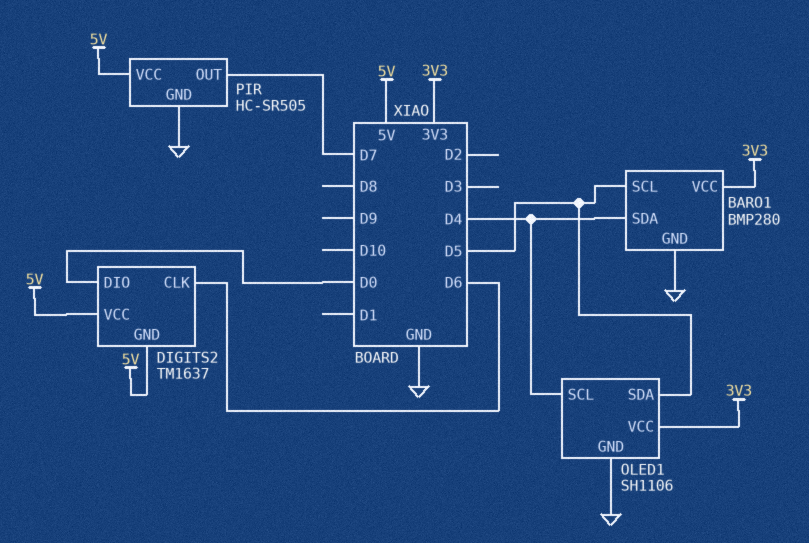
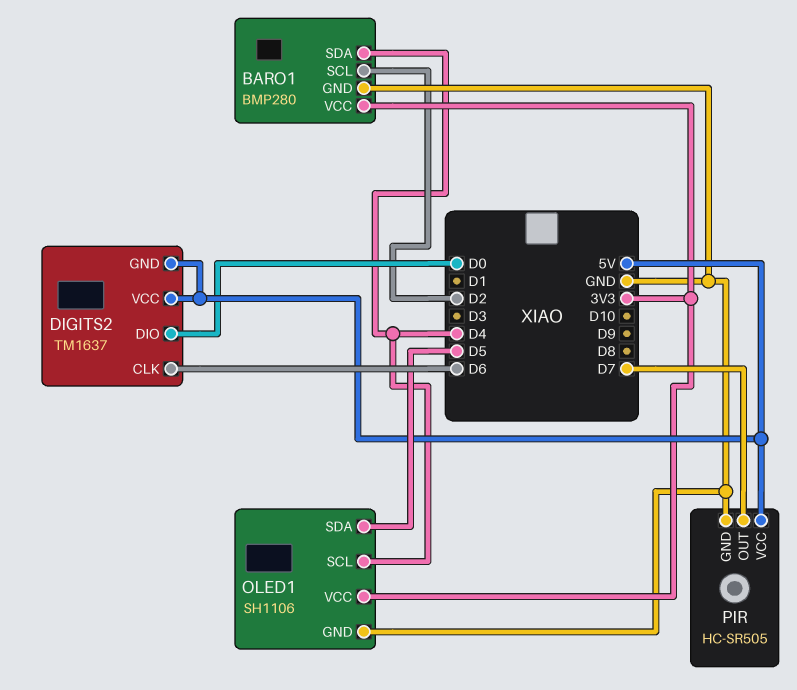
BARO1 pin SCL: D5 -> D2

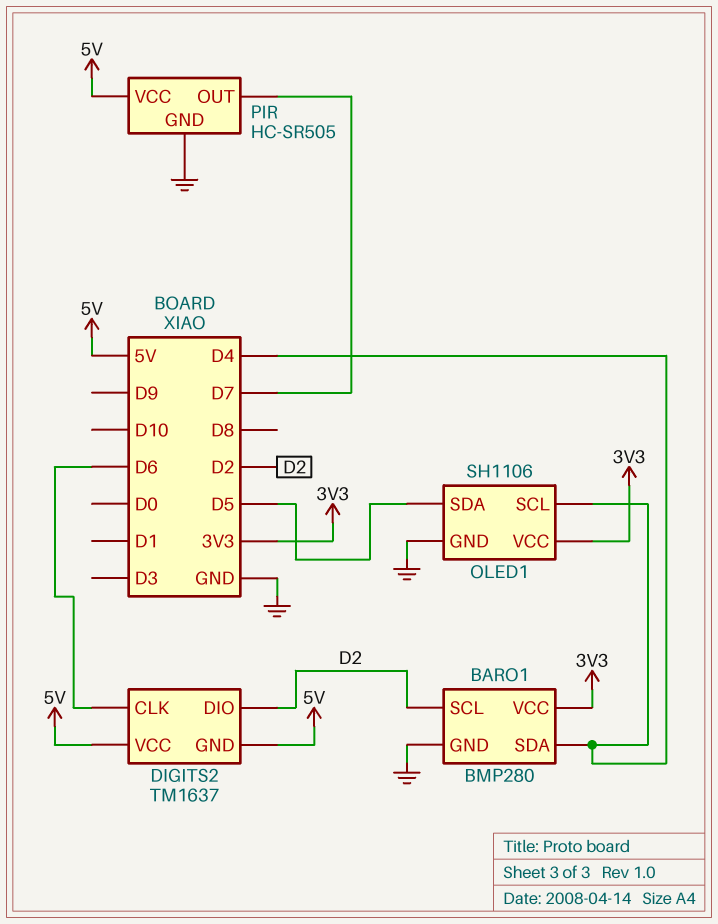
DIGITS2 pin DIO: D0 -> D2

